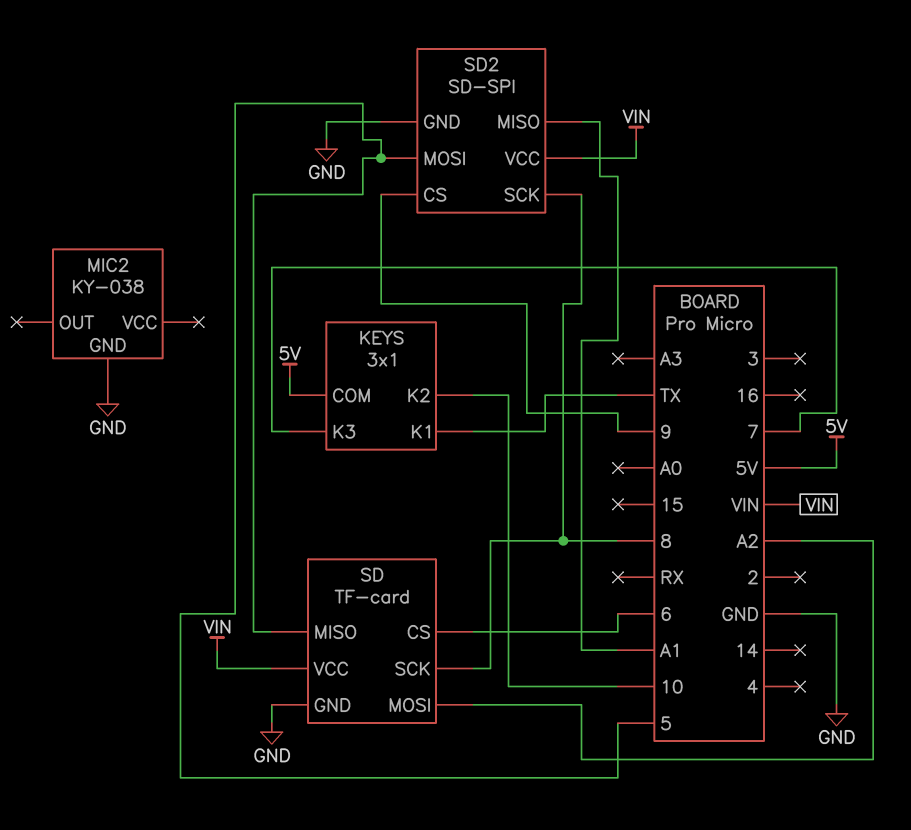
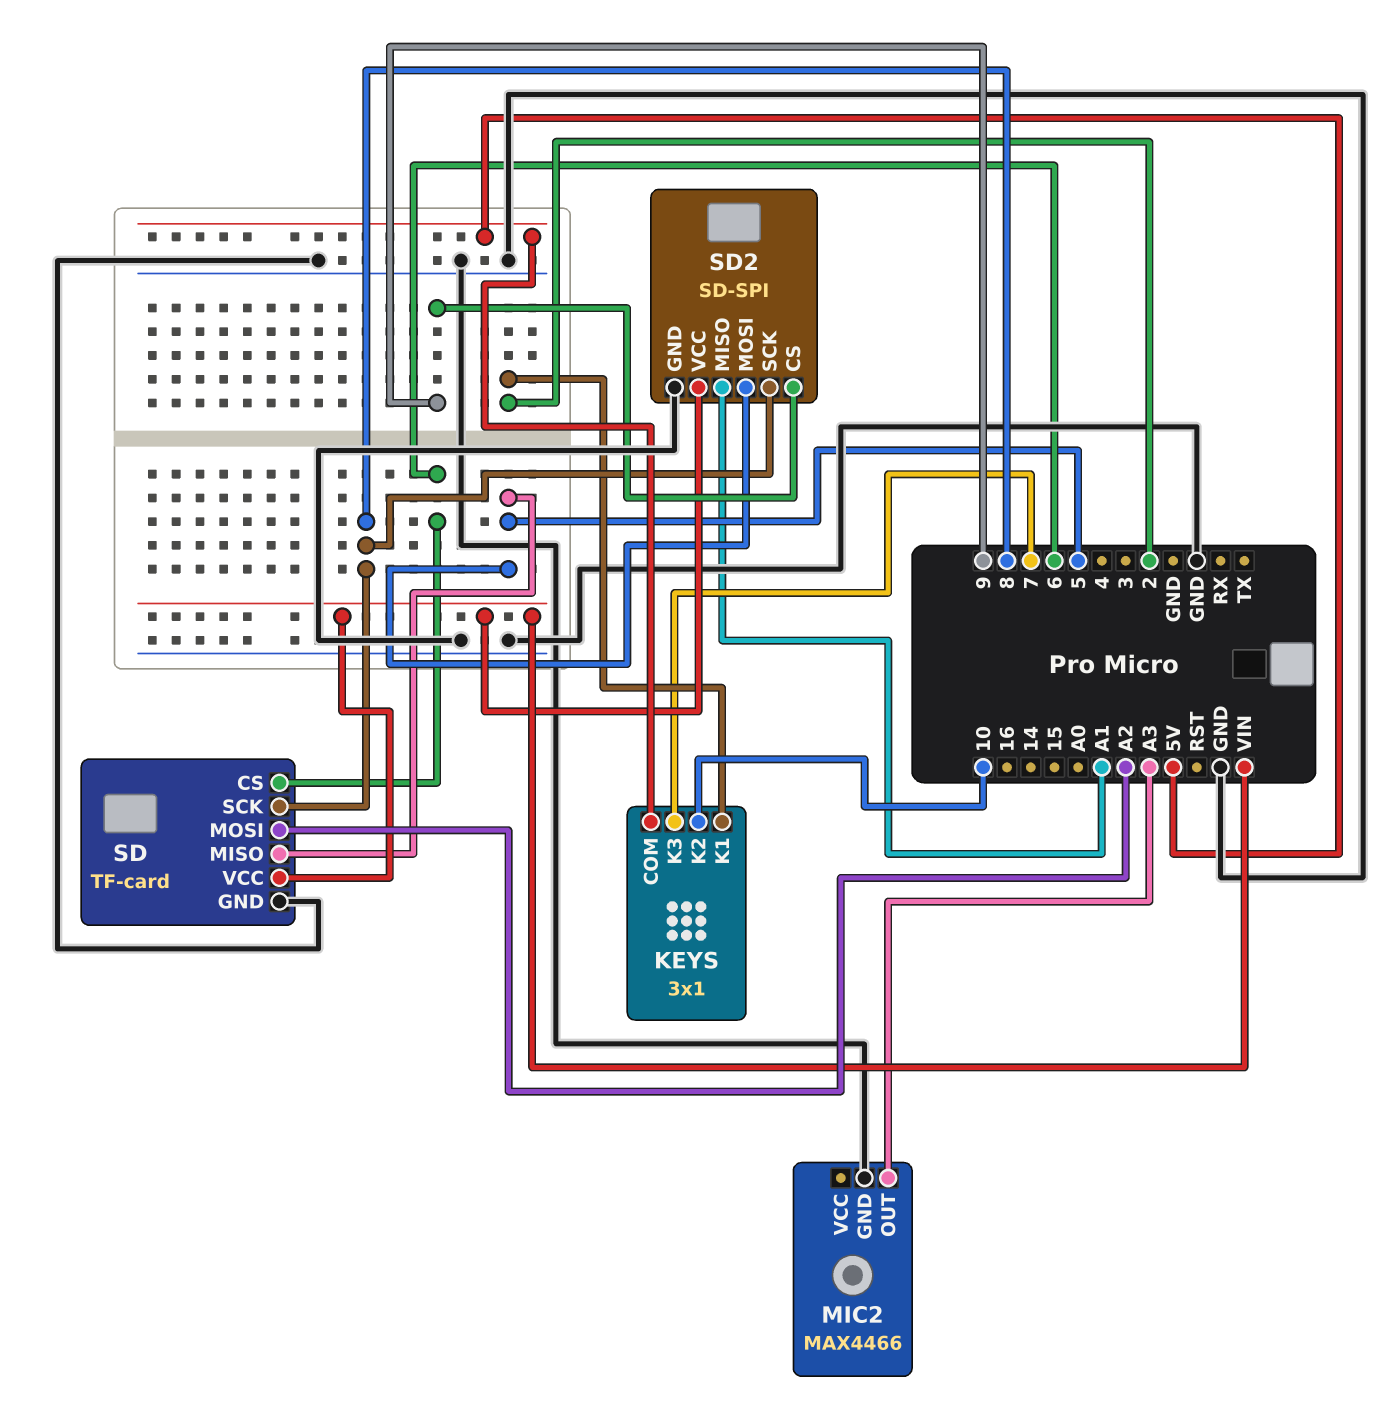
KEYS pin K1: TX -> 2
MIC2: KY-038 -> MAX4466
MIC2 pin OUT: none -> A3

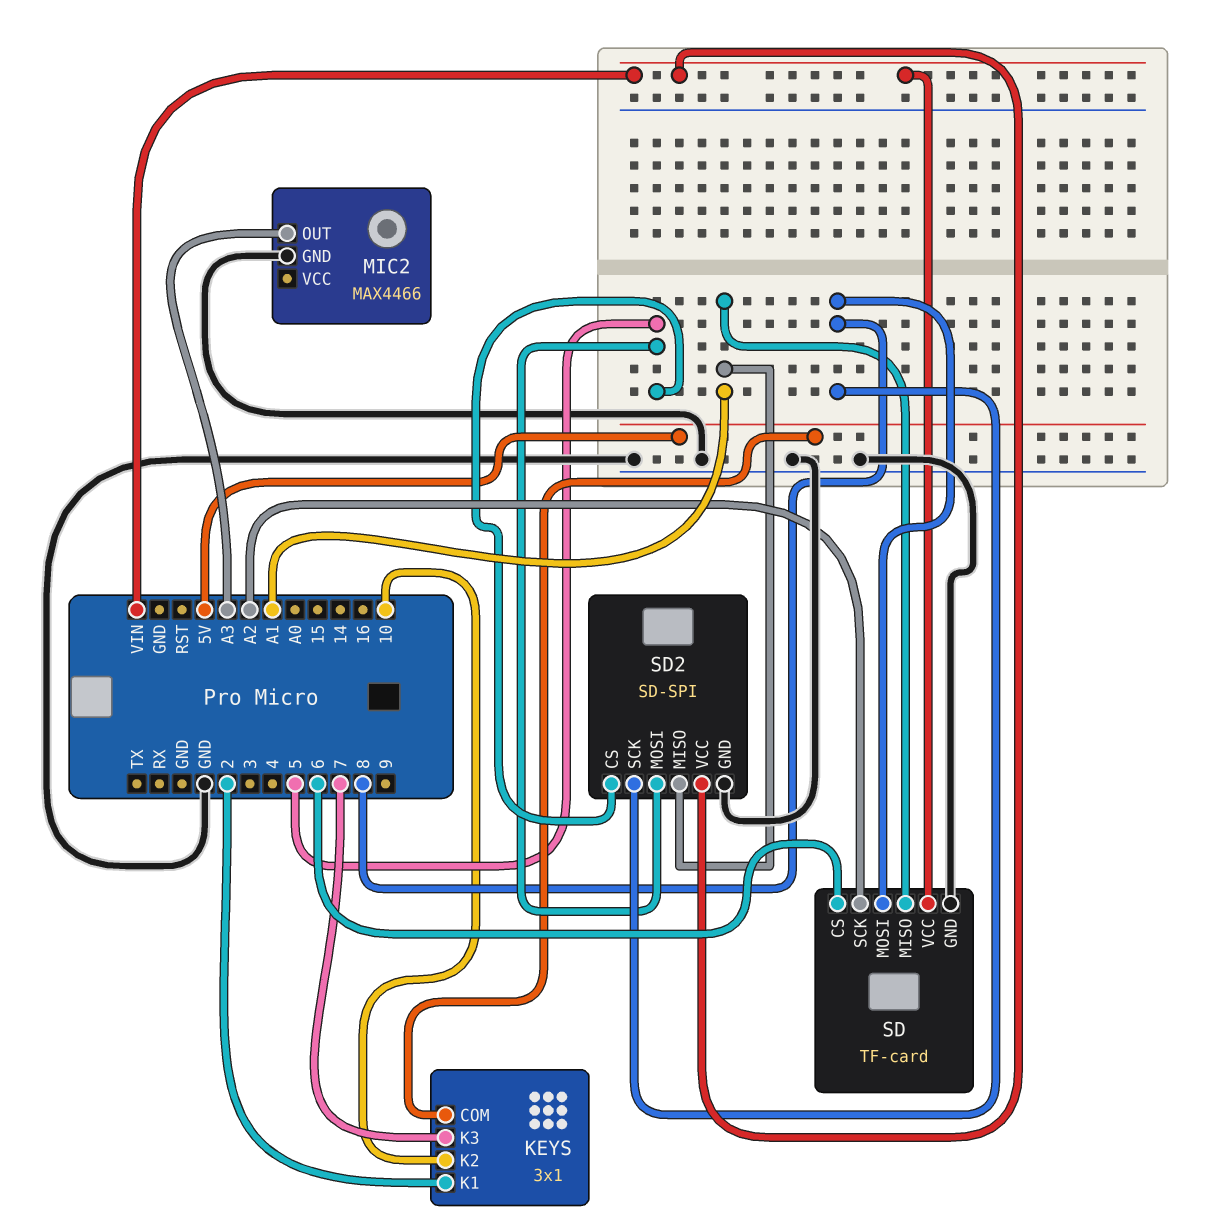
SD pin MISO: 5 -> A1
SD pin MOSI: A2 -> 8
SD pin SCK: 8 -> A2
SD2 pin CS: 9 -> 5

